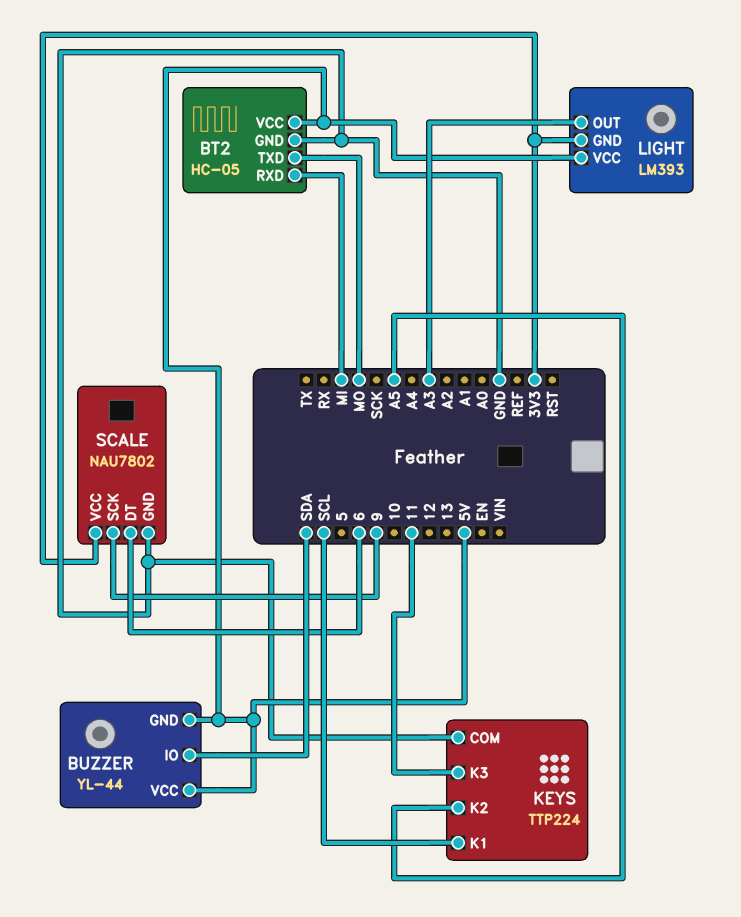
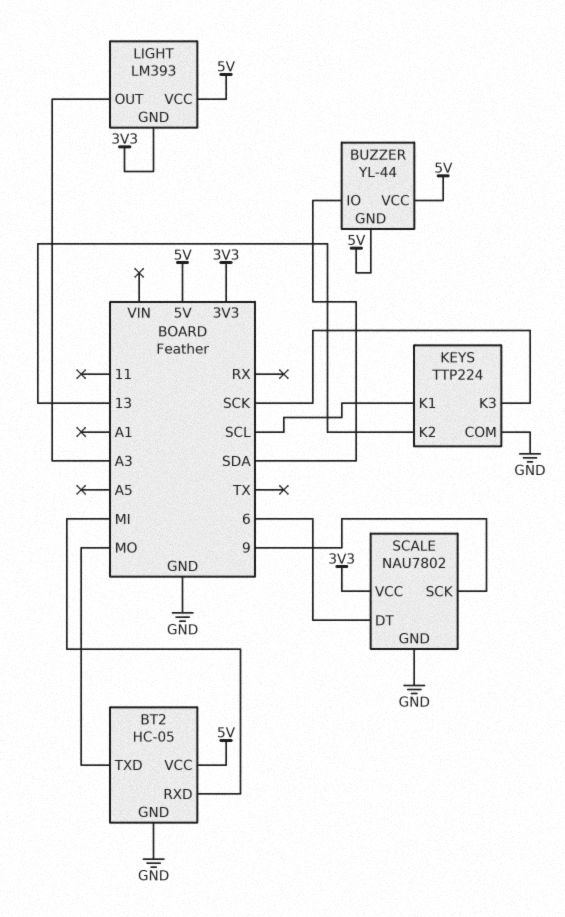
KEYS pin K2: A5 -> 13
KEYS pin K3: 11 -> SCK

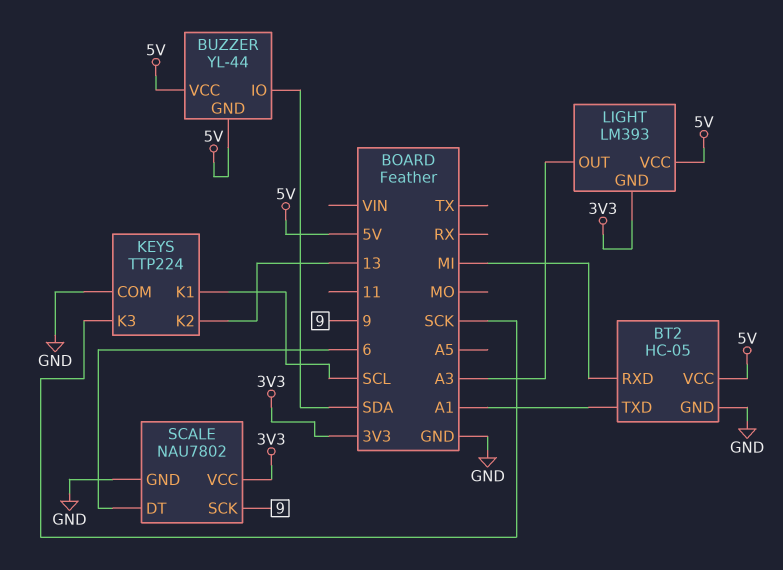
BT2 pin TXD: MO -> A1

